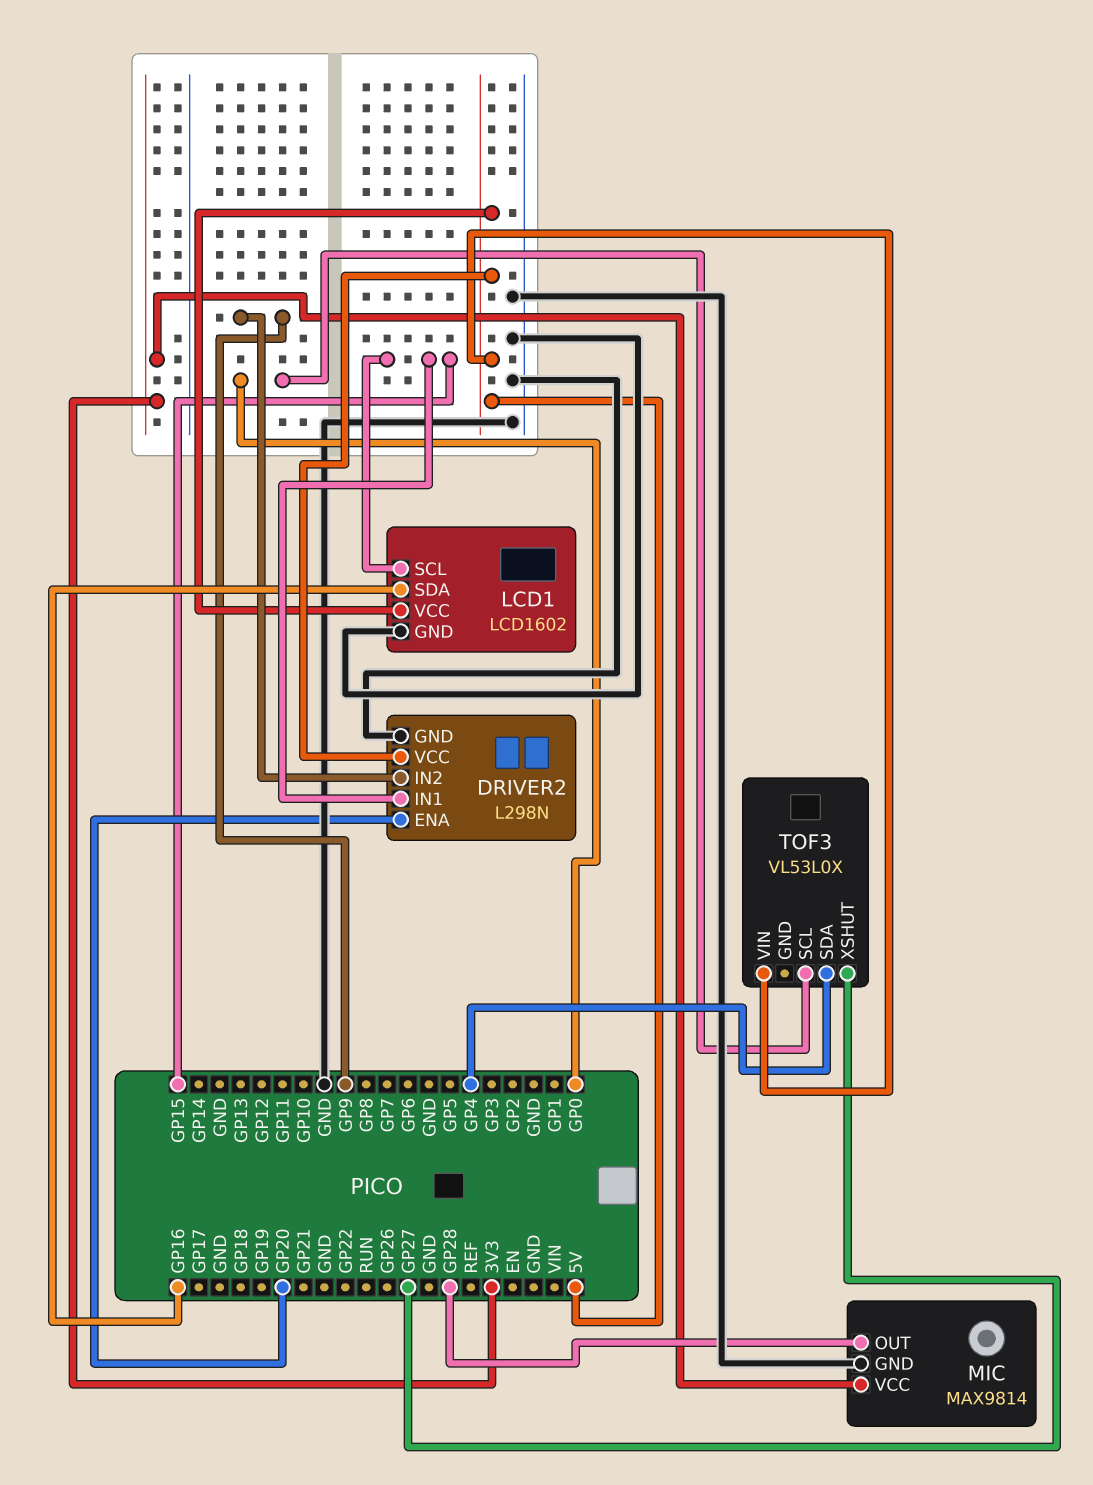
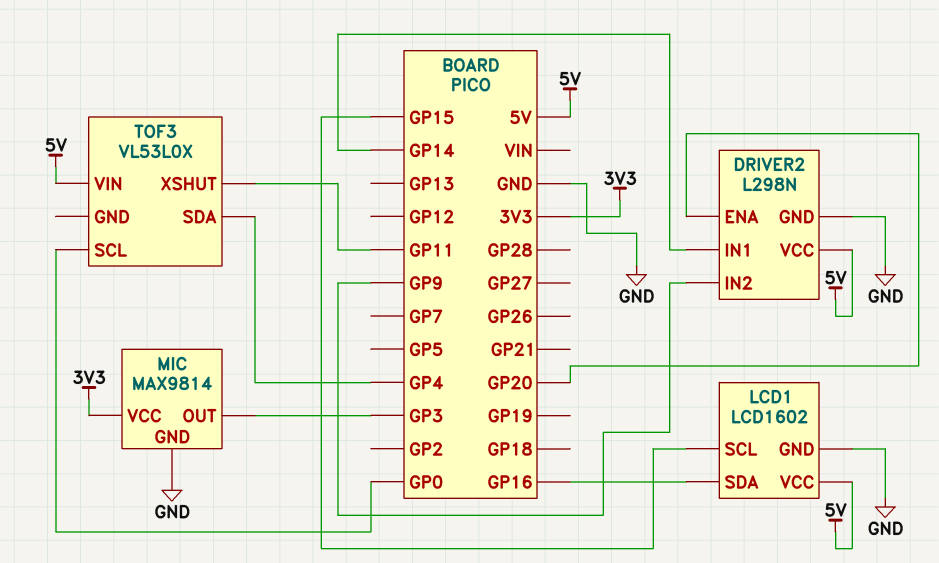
DRIVER2 pin IN1: GP15 -> GP14
MIC pin OUT: GP28 -> GP3
TOF3 pin XSHUT: GP27 -> GP11

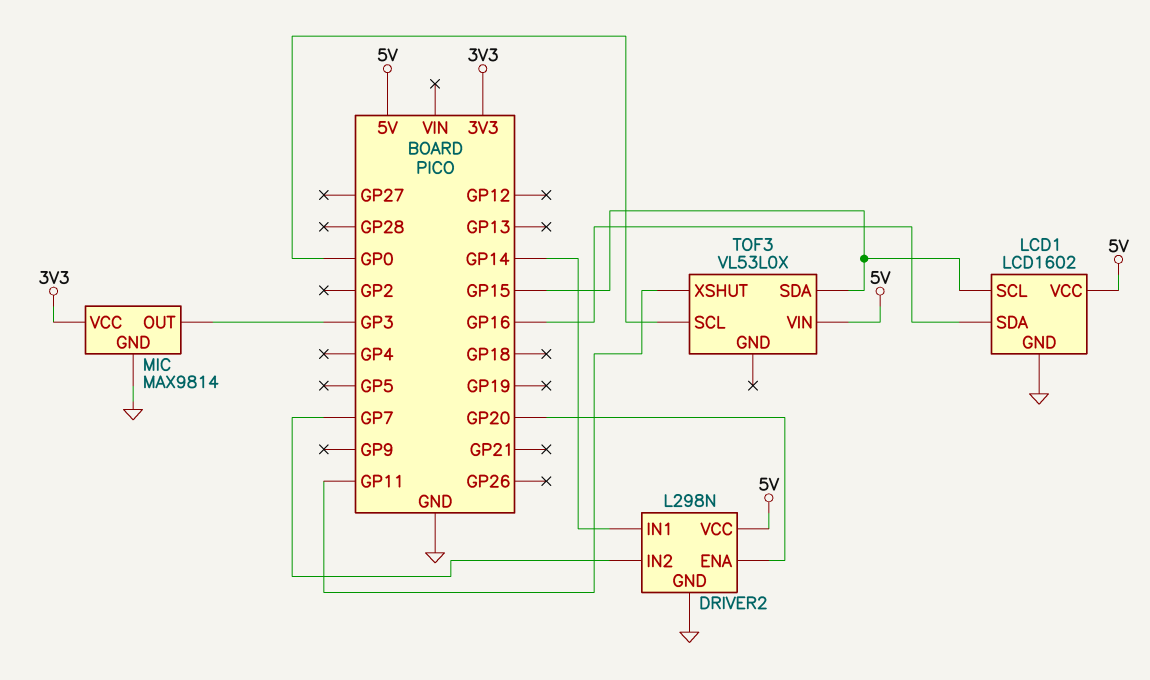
DRIVER2 pin IN2: GP9 -> GP7
TOF3 pin SDA: GP4 -> GP15

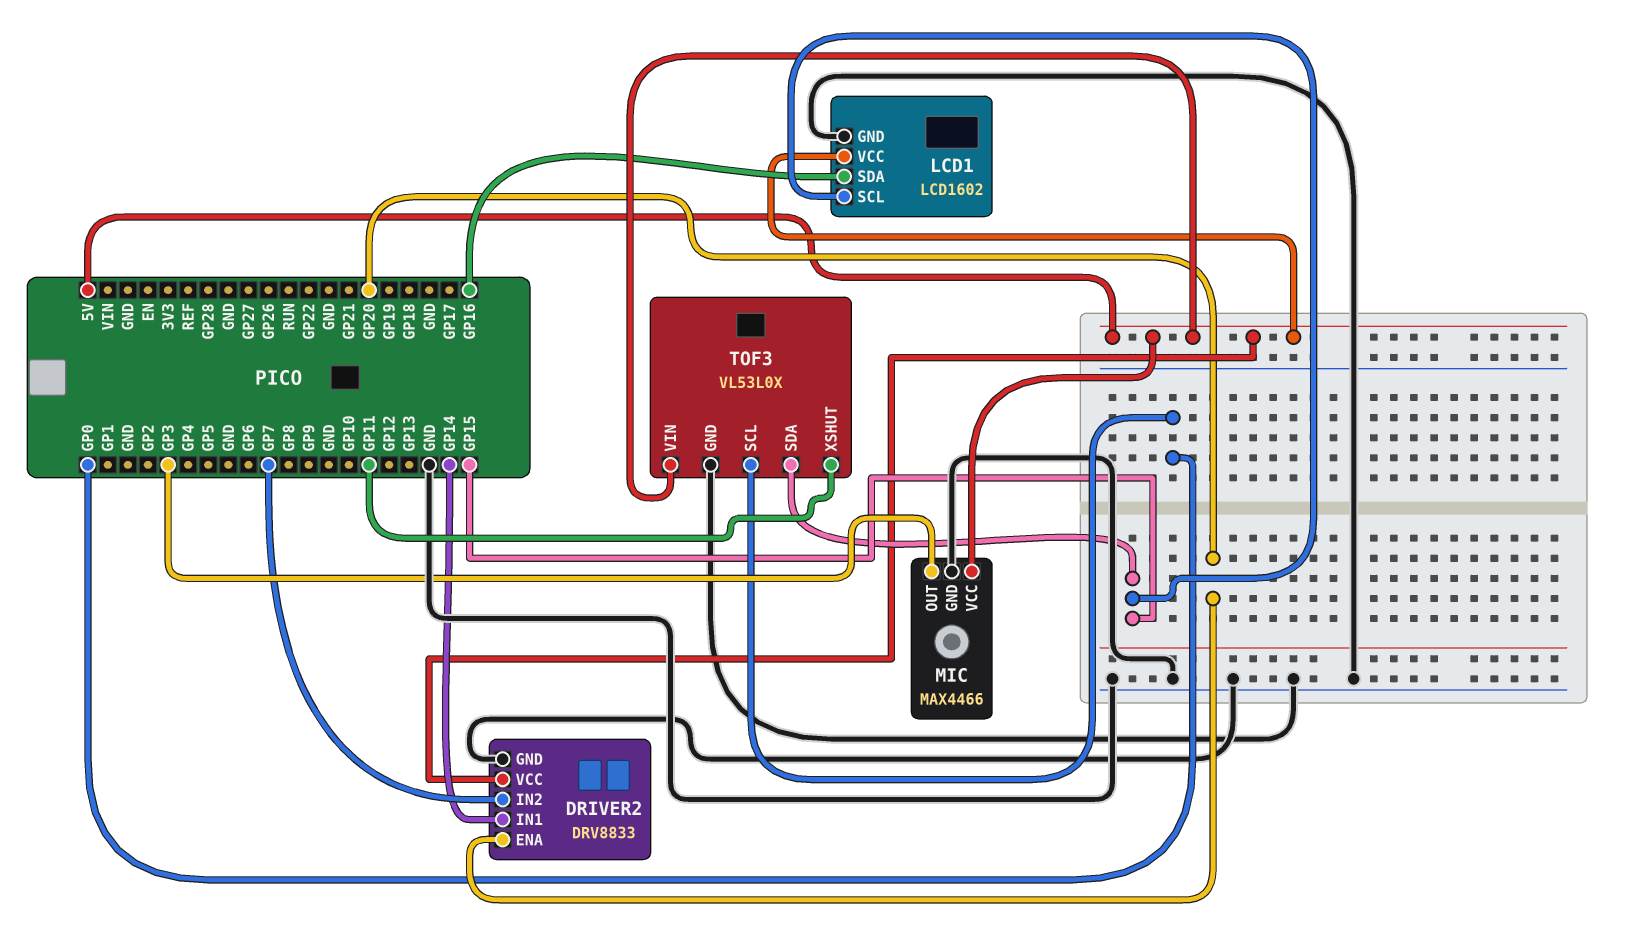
DRIVER2: L298N -> DRV8833
MIC: MAX9814 -> MAX4466
MIC pin VCC: 3V3 -> 5V
TOF3 pin GND: none -> GND

